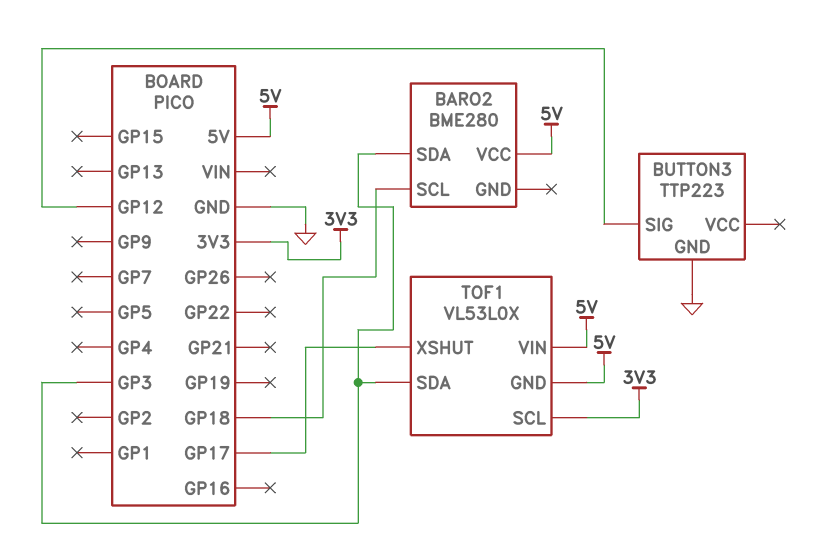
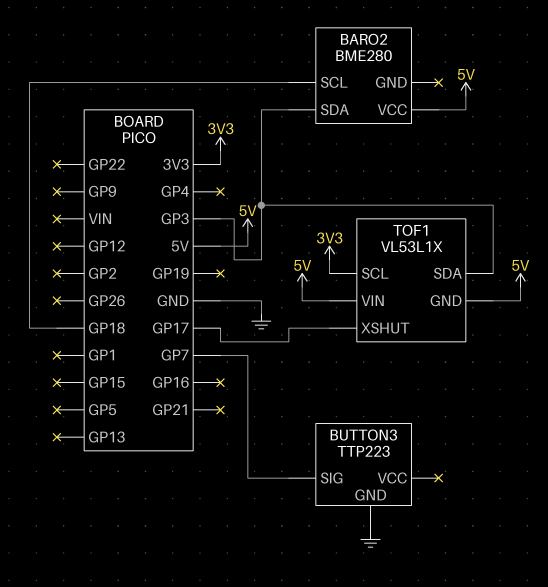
BUTTON3 pin SIG: GP12 -> GP7
TOF1: VL53L0X -> VL53L1X

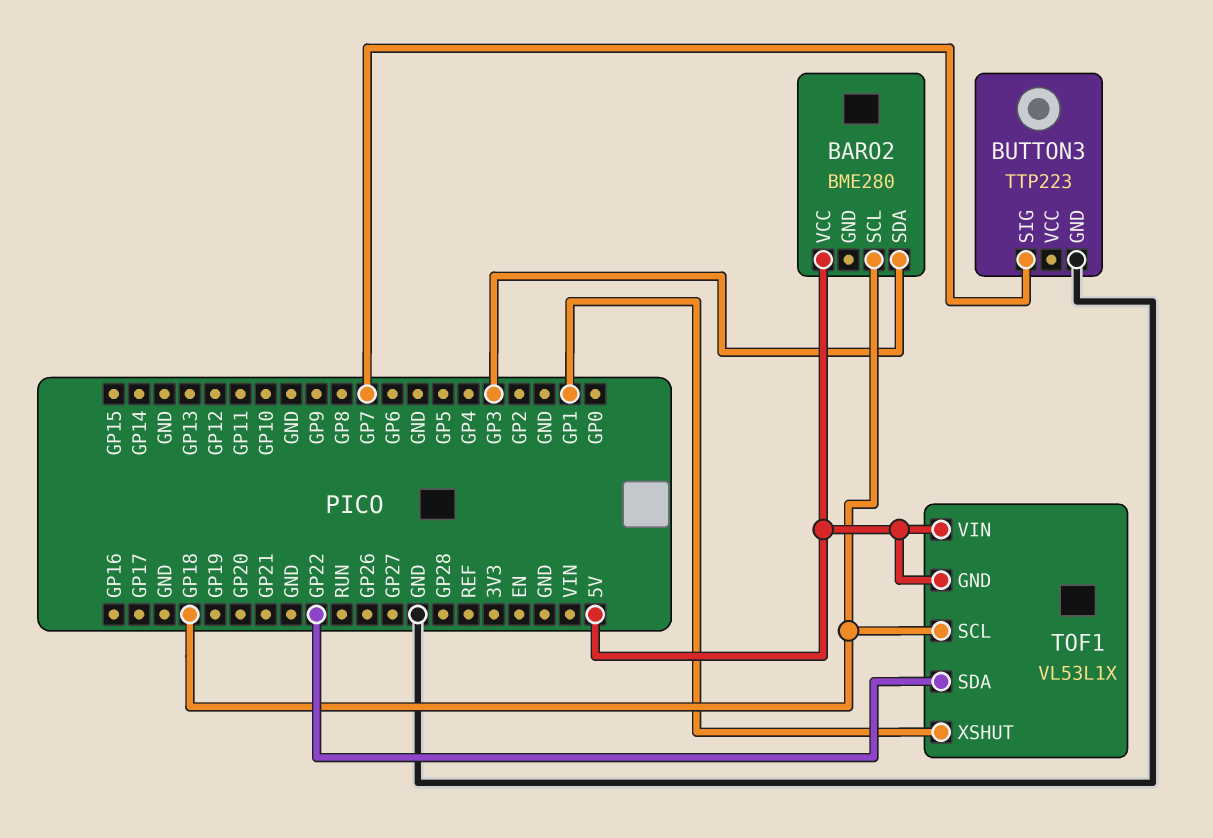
TOF1 pin SCL: 3V3 -> GP18
TOF1 pin SDA: GP3 -> GP22
TOF1 pin XSHUT: GP17 -> GP1

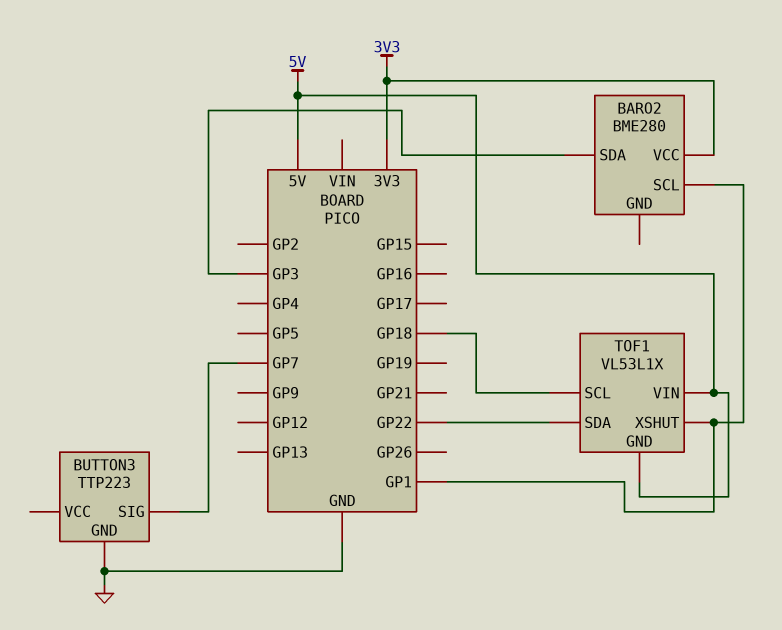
BARO2 pin SCL: GP18 -> GP1
BARO2 pin VCC: 5V -> 3V3

